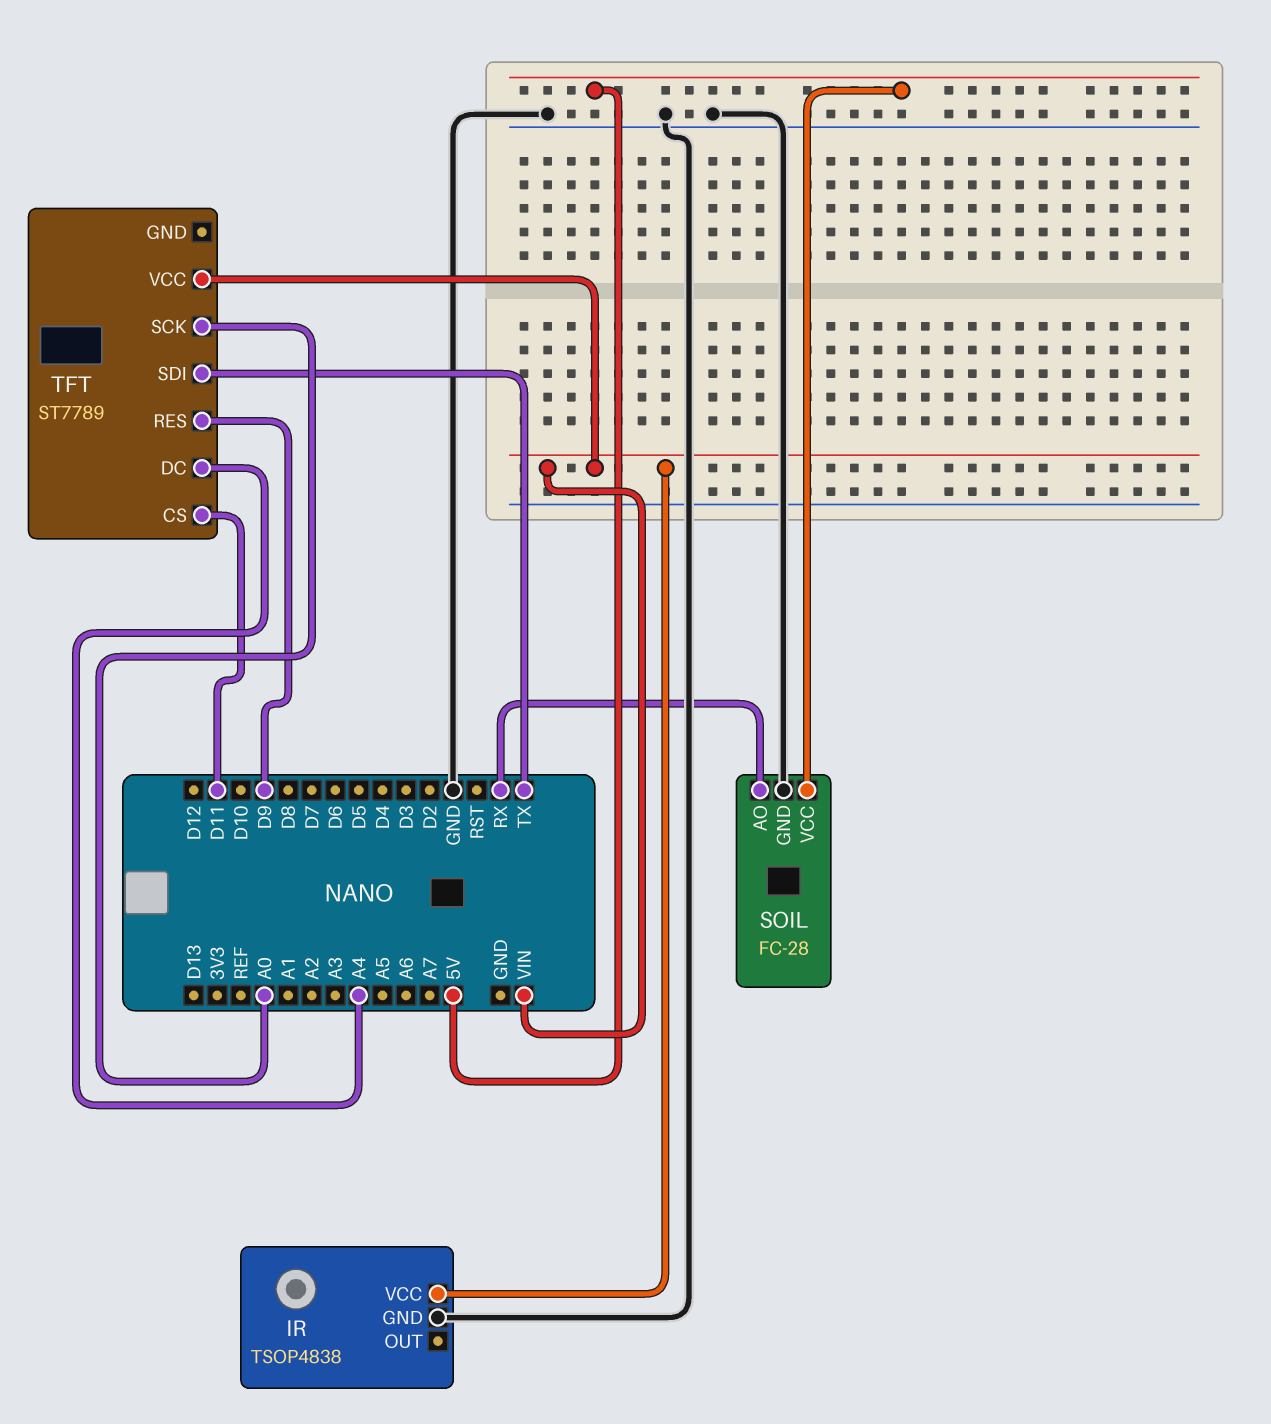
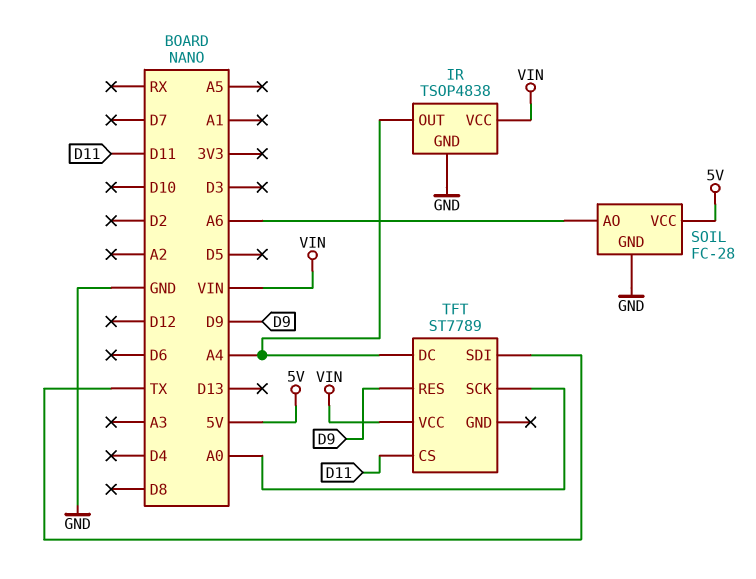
IR pin OUT: none -> A4
SOIL pin AO: RX -> A6

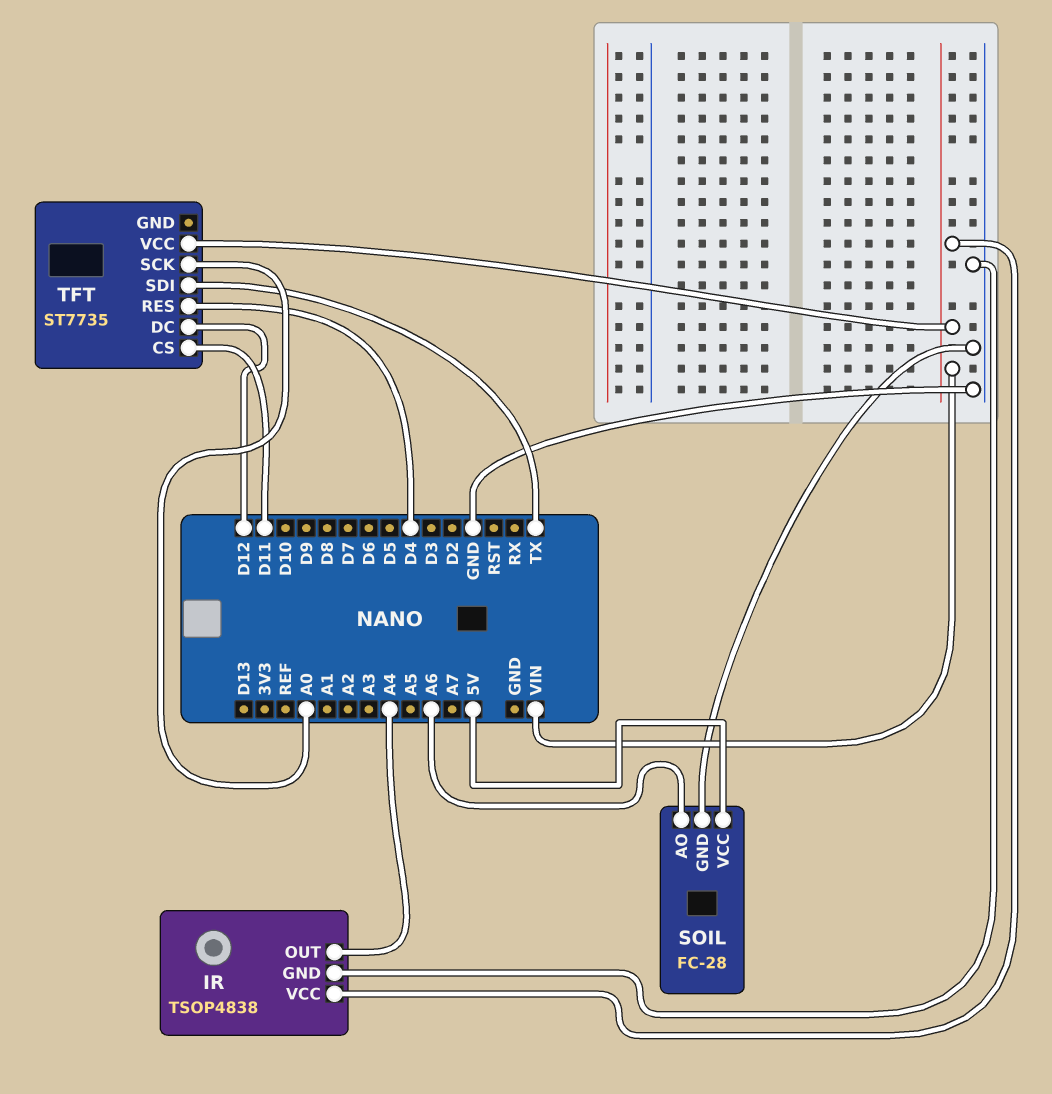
TFT: ST7789 -> ST7735
TFT pin DC: A4 -> D12
TFT pin RES: D9 -> D4

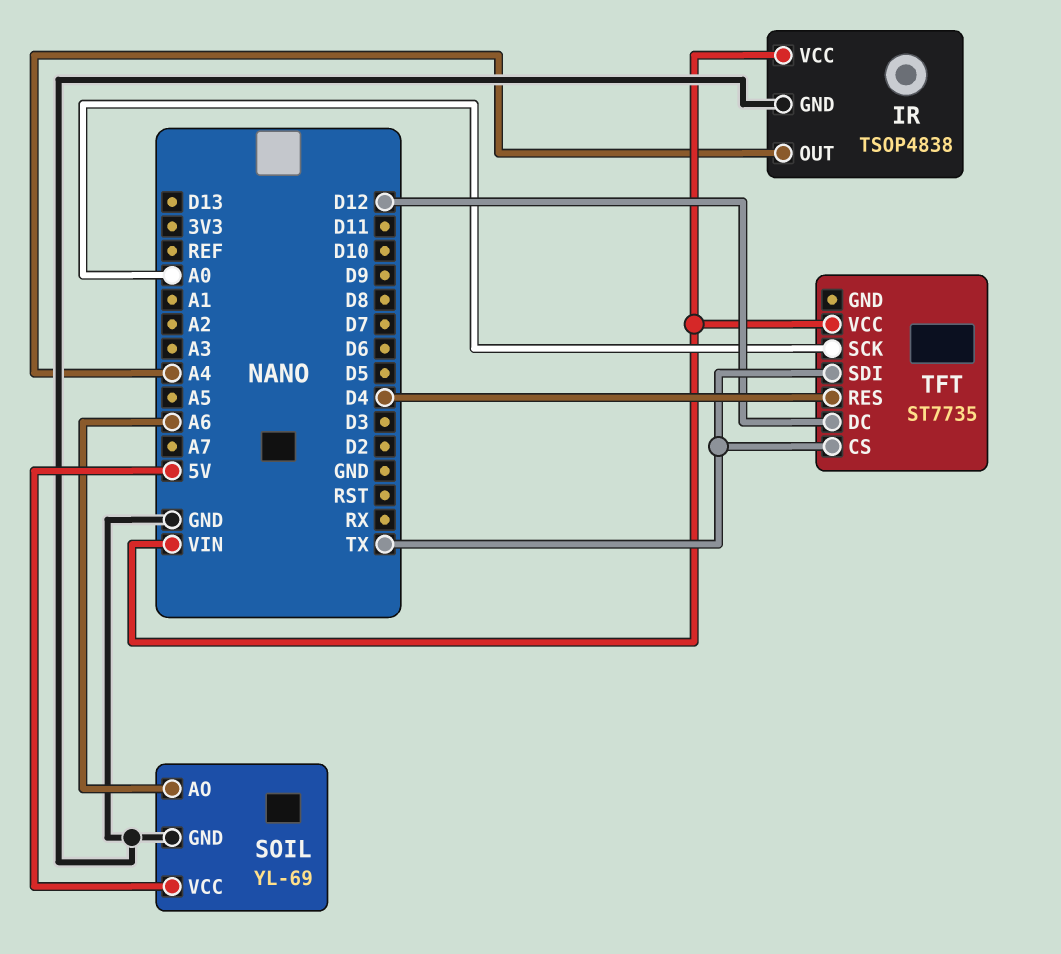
SOIL: FC-28 -> YL-69
TFT pin CS: D11 -> TX

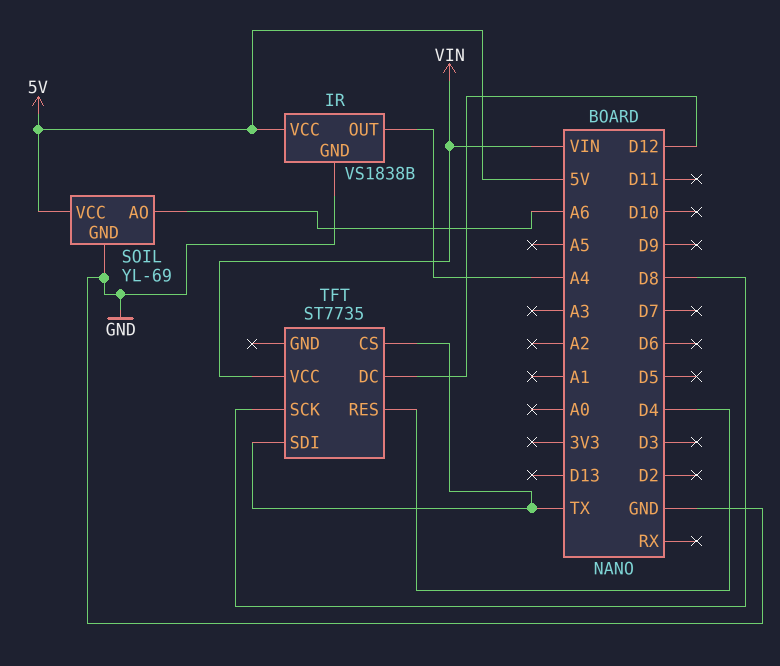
IR: TSOP4838 -> VS1838B
IR pin VCC: VIN -> 5V
TFT pin SCK: A0 -> D8

